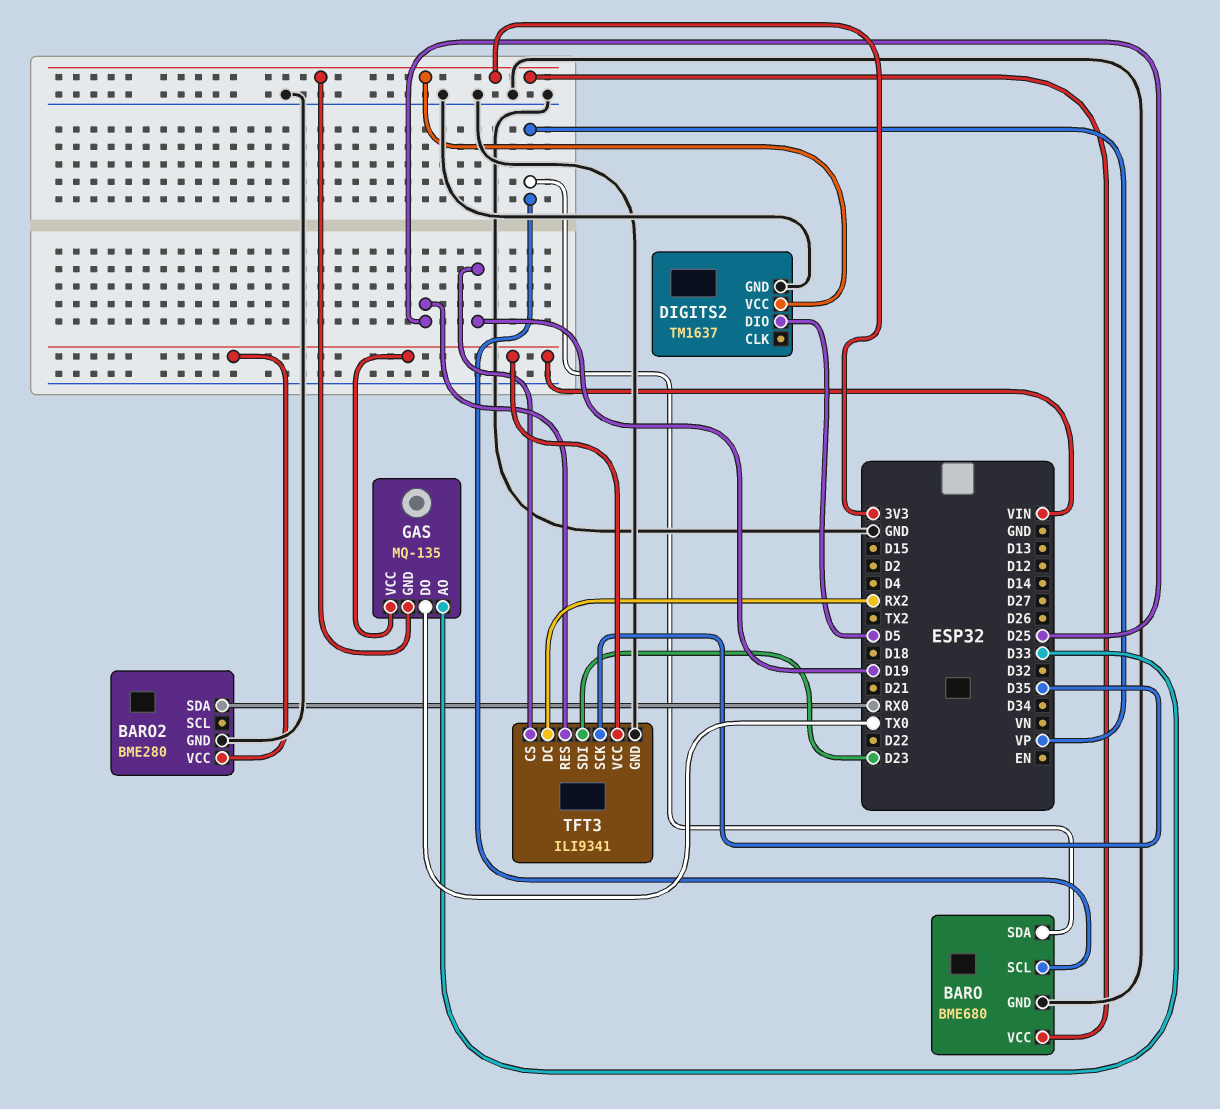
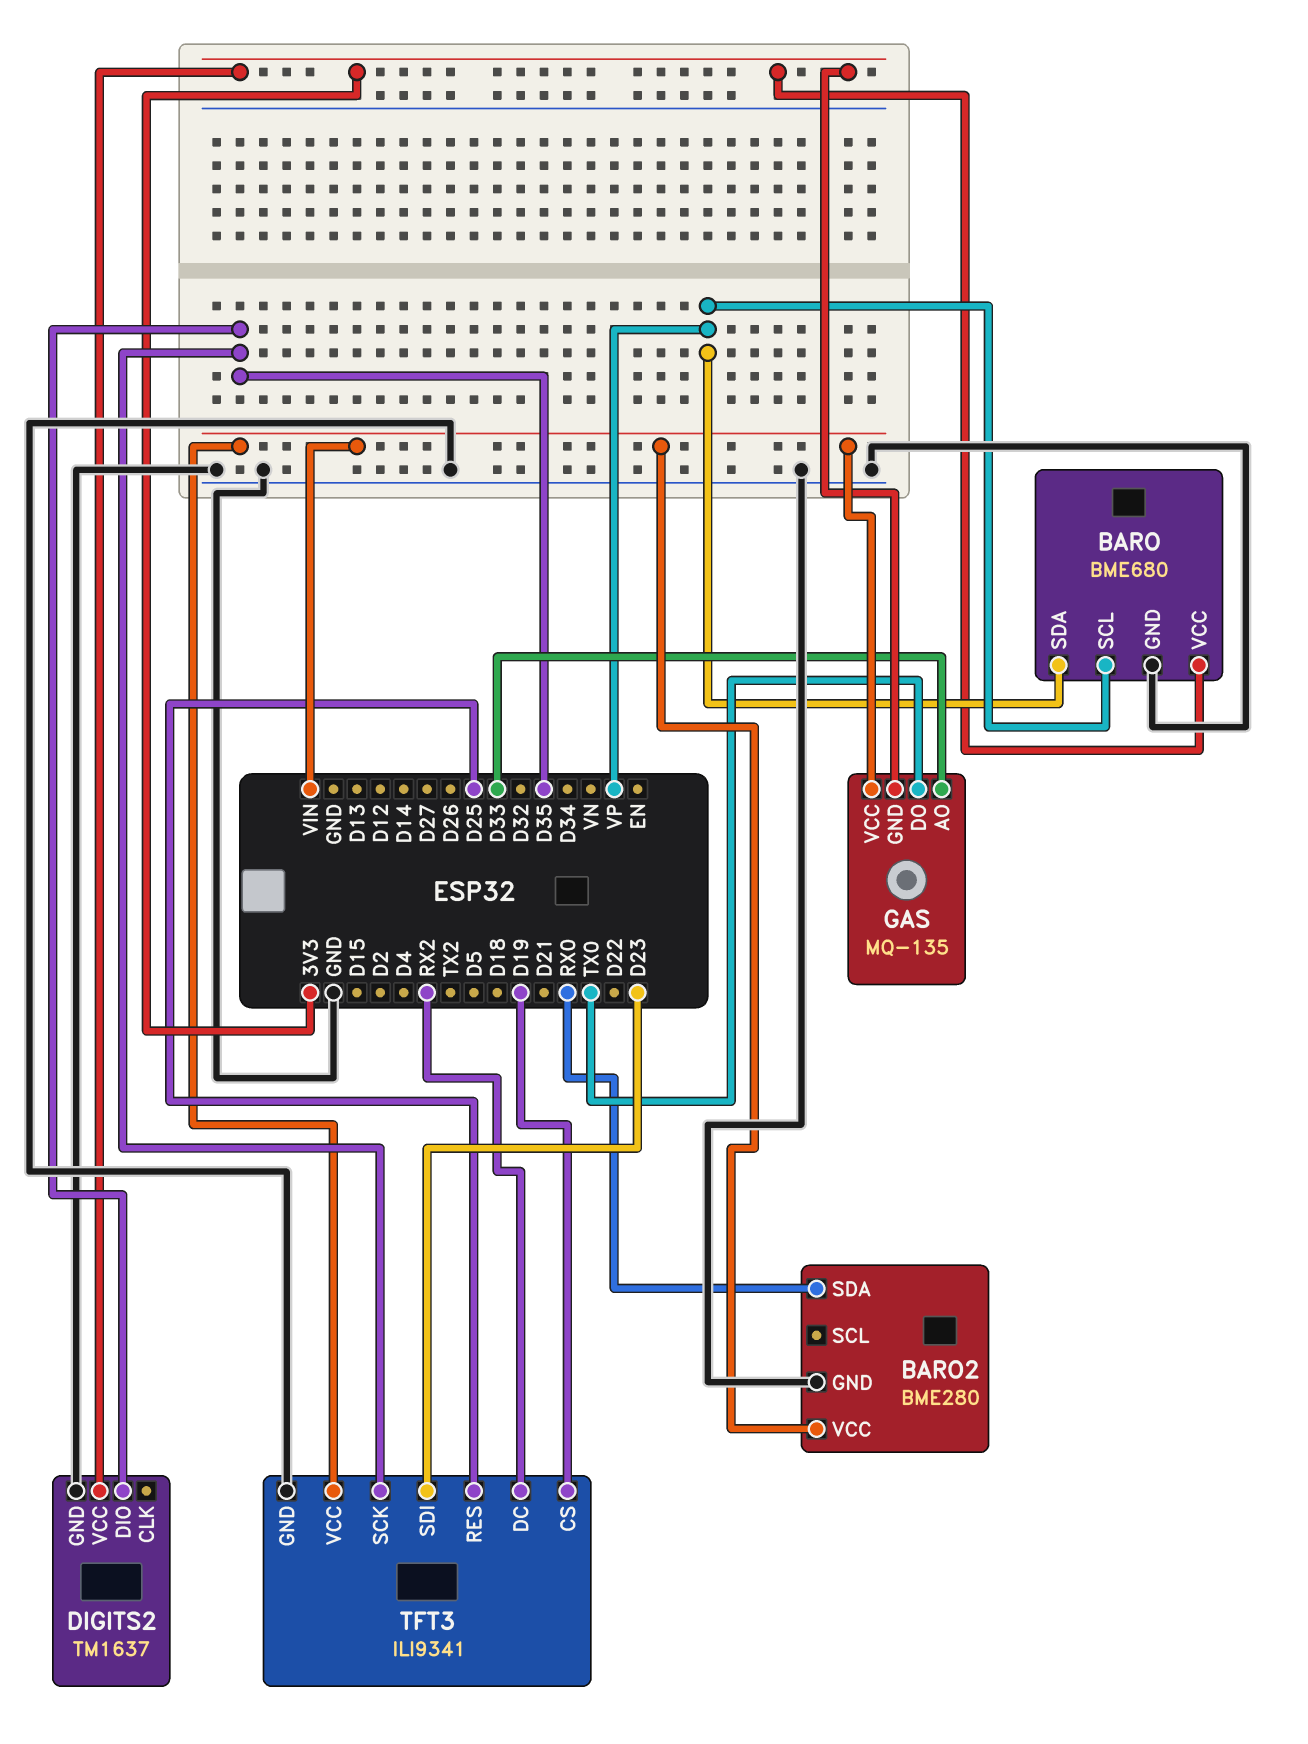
DIGITS2 pin DIO: D5 -> D35

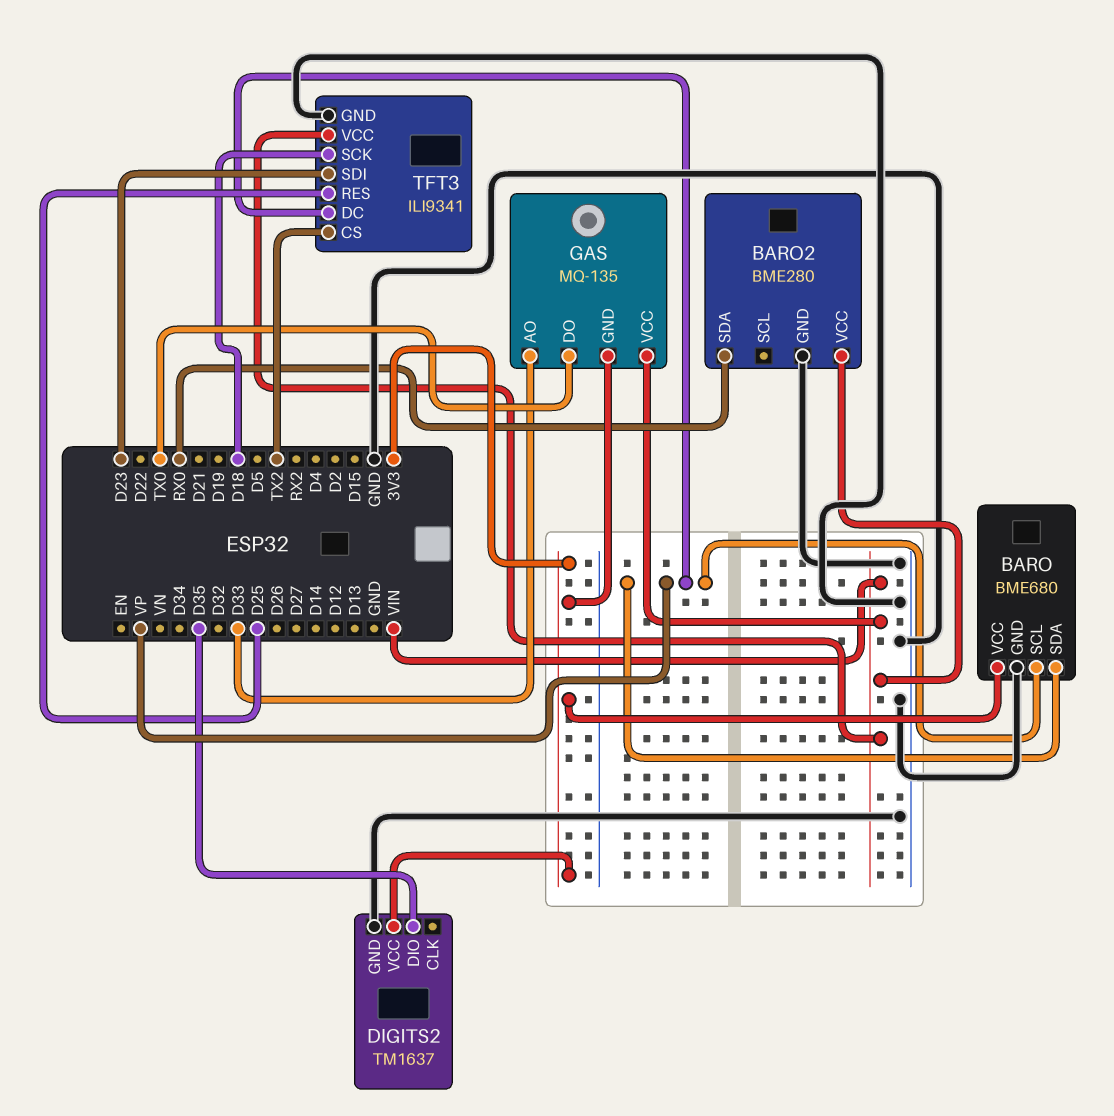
TFT3 pin CS: D19 -> TX2
TFT3 pin DC: RX2 -> VP
TFT3 pin SCK: D35 -> D18

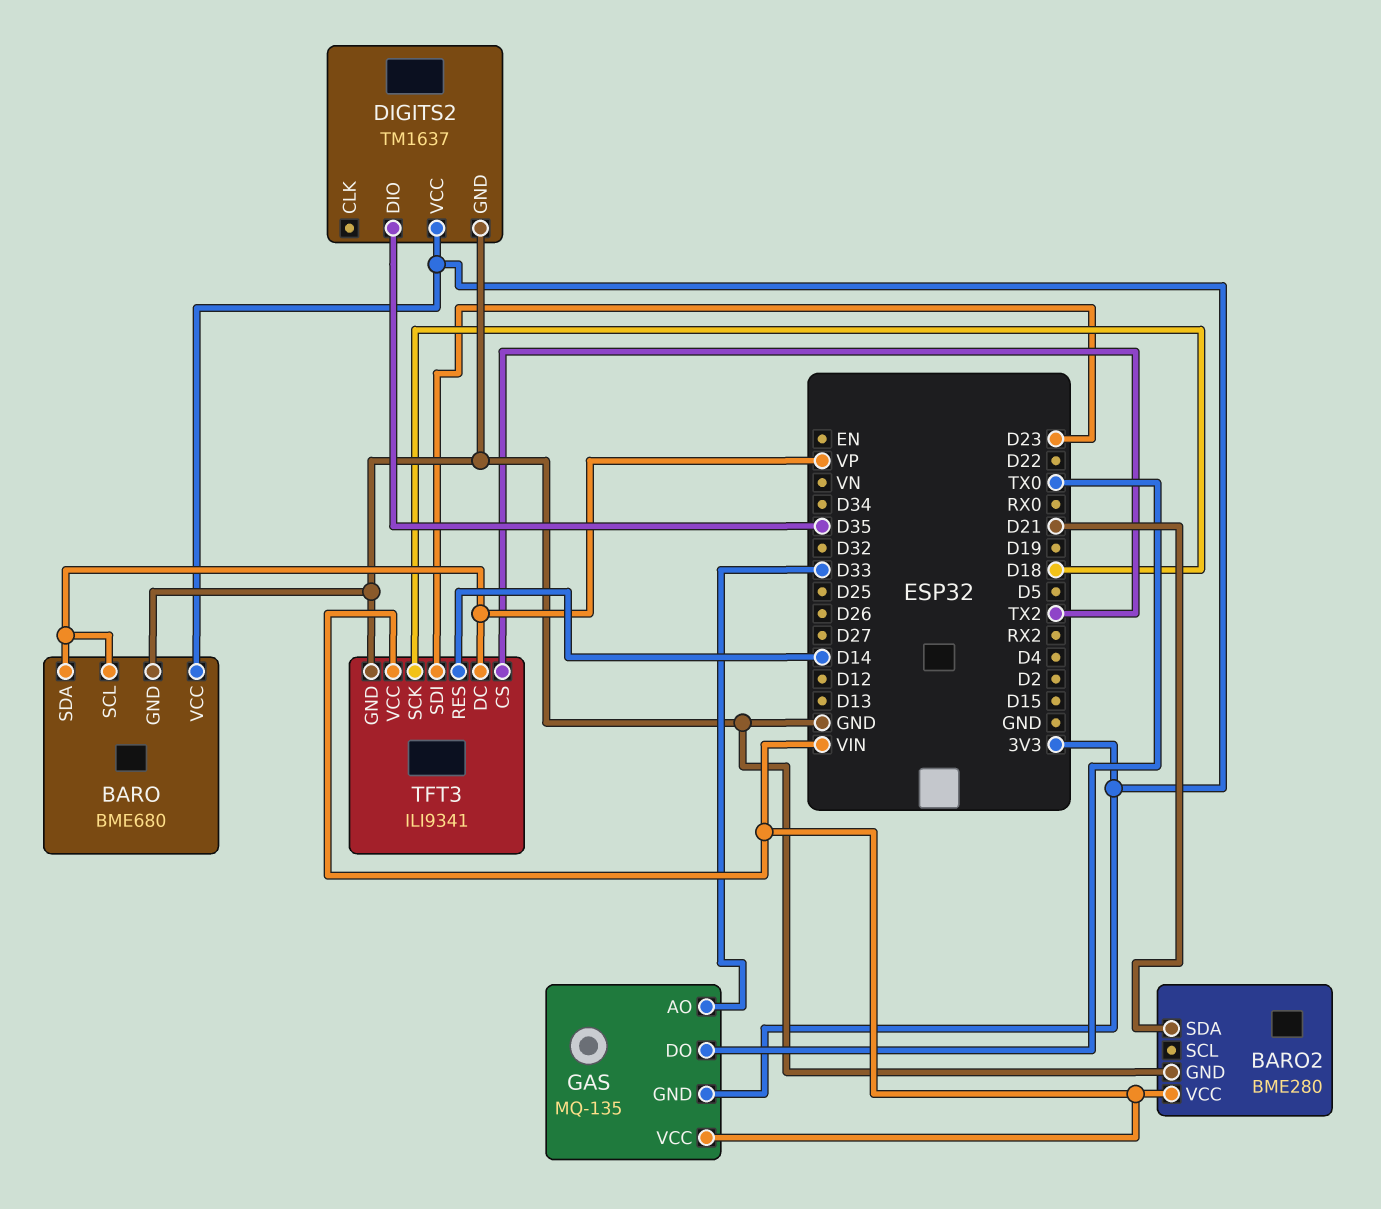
BARO2 pin SDA: RX0 -> D21
TFT3 pin RES: D25 -> D14

